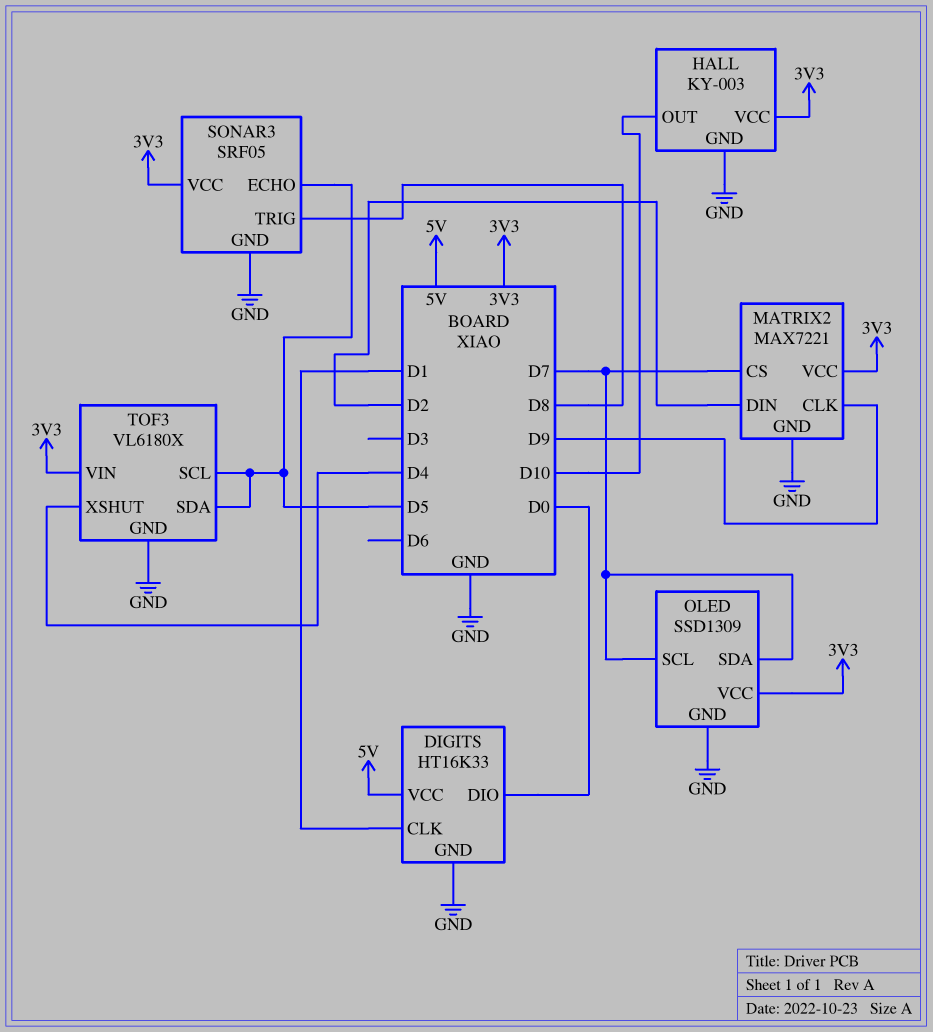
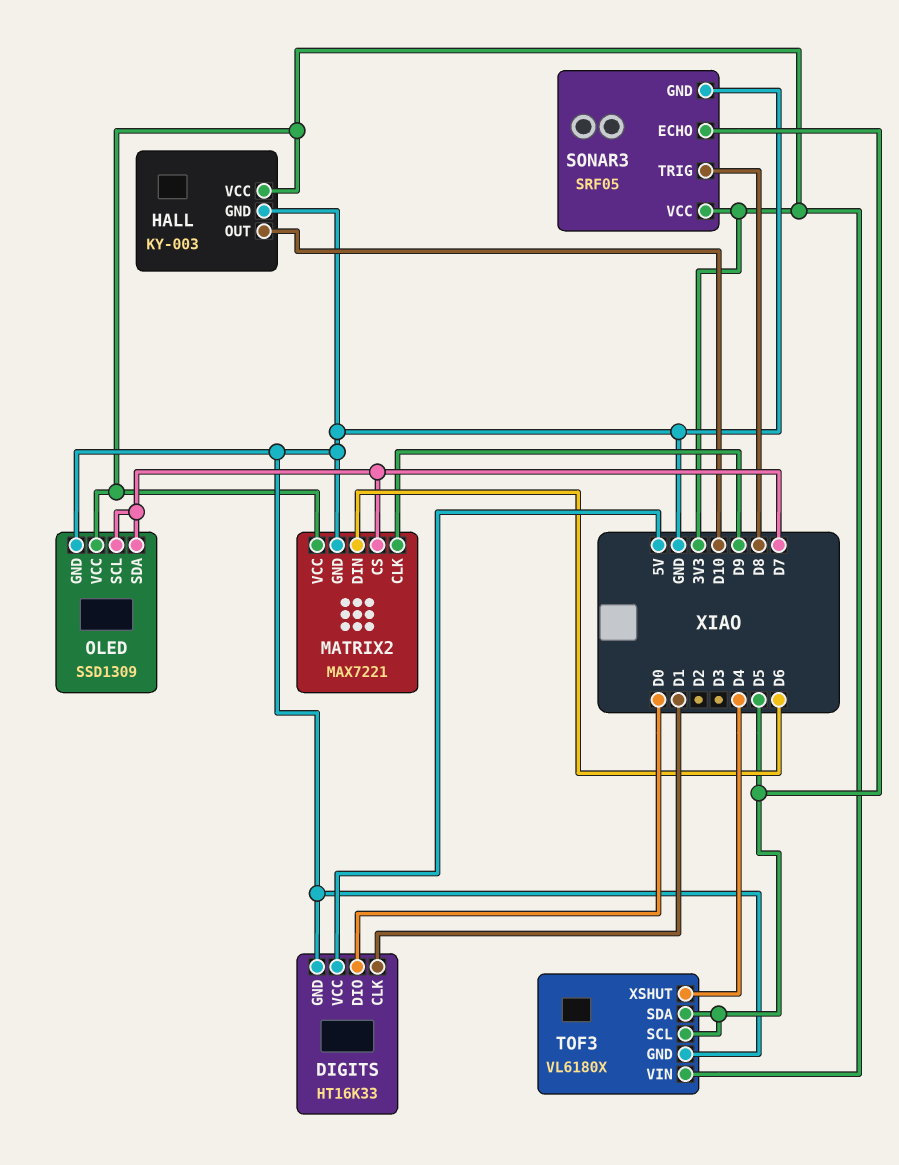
MATRIX2 pin DIN: D2 -> D6

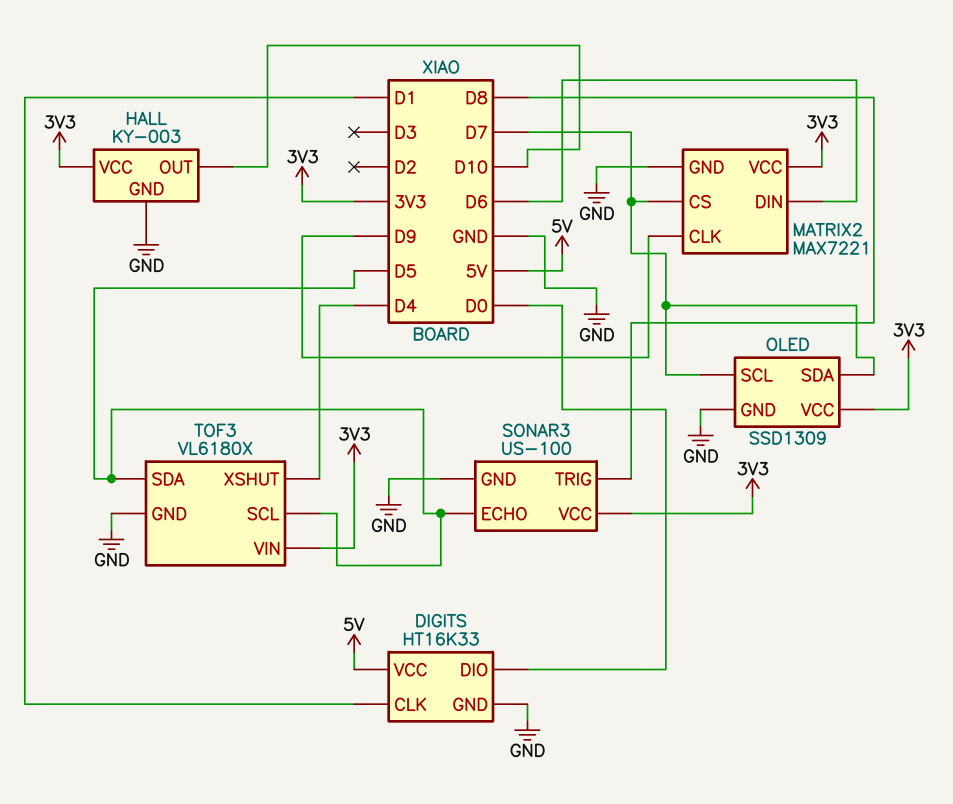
SONAR3: SRF05 -> US-100

